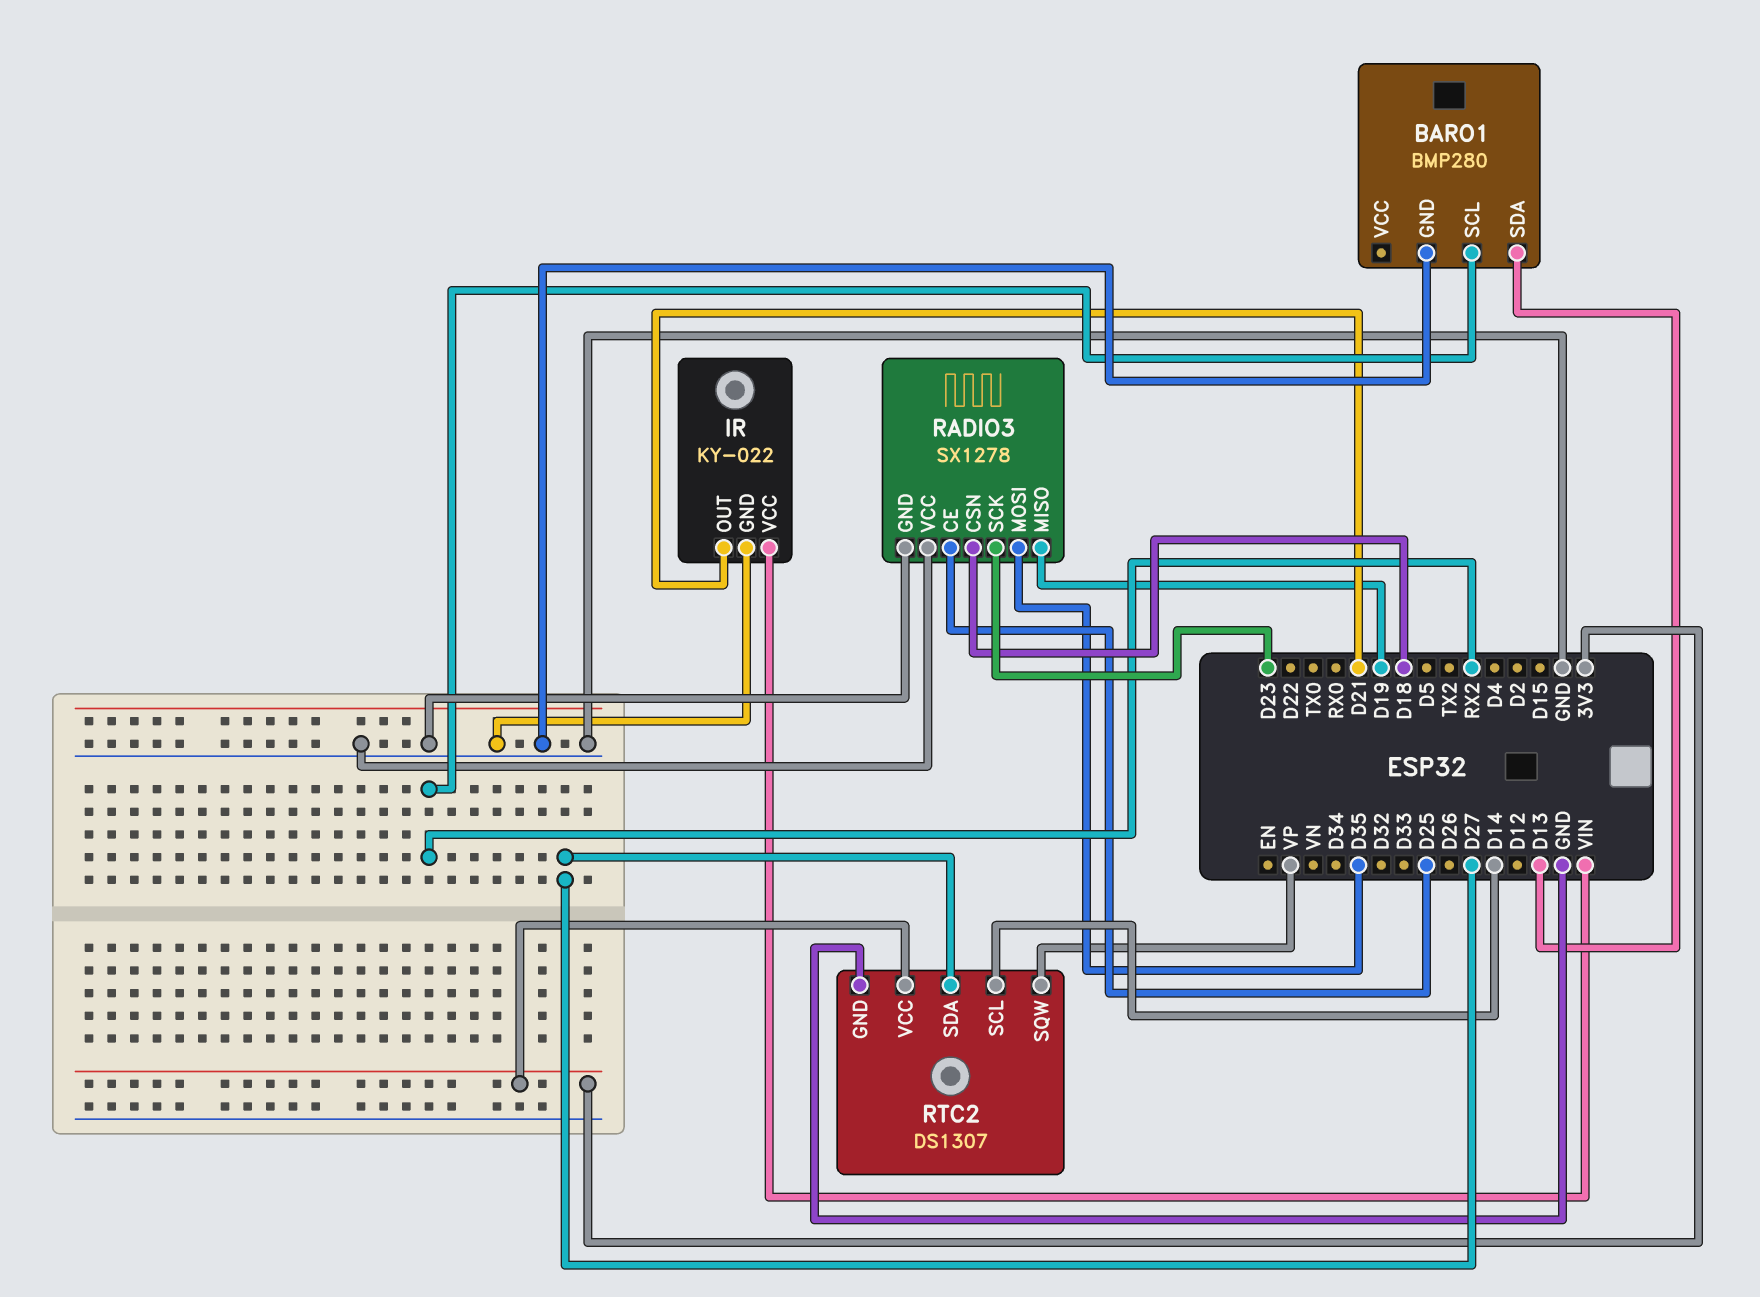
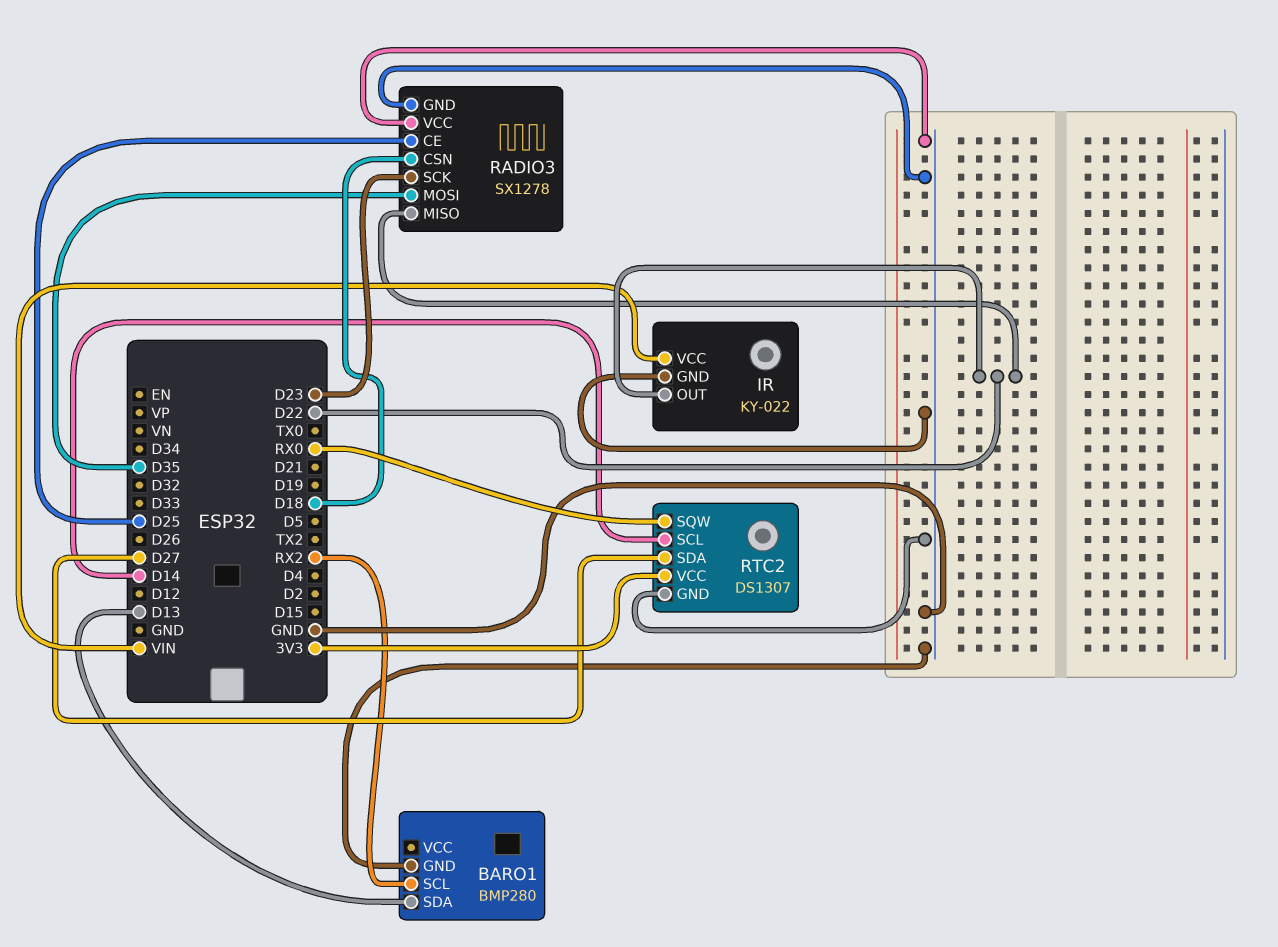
IR pin OUT: D21 -> D22
RADIO3 pin MISO: D19 -> D22
RTC2 pin SQW: VP -> RX0

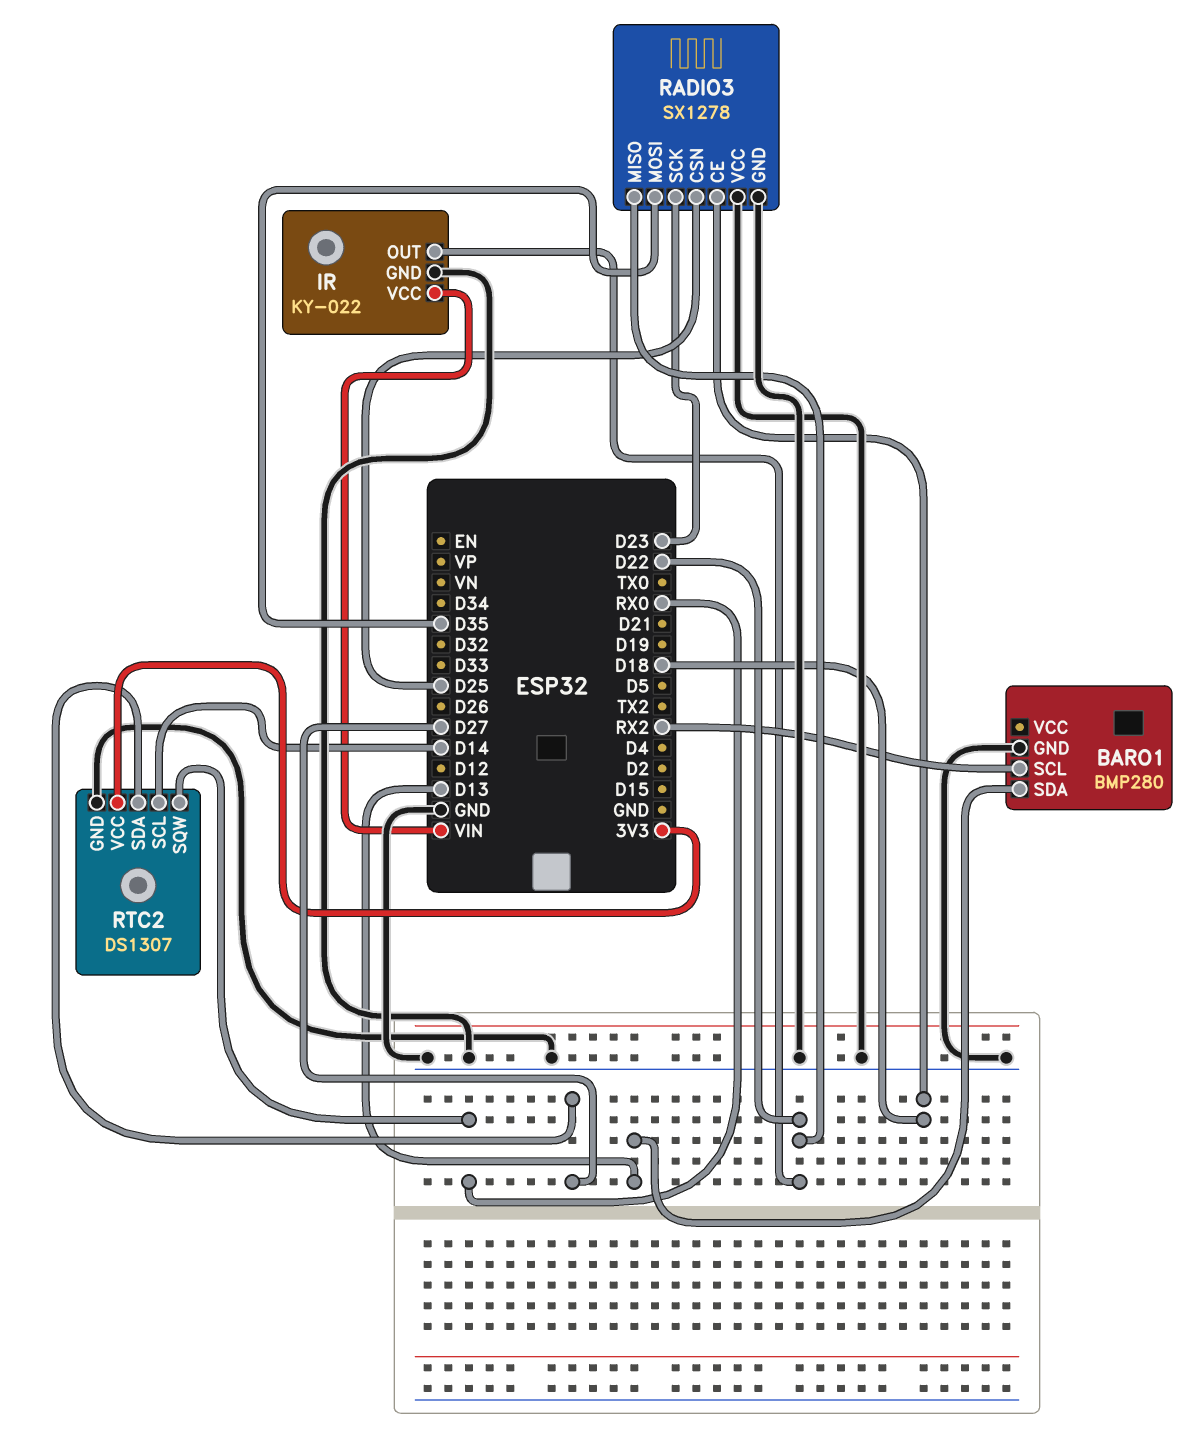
RADIO3 pin CE: D25 -> D18
RADIO3 pin CSN: D18 -> D25

